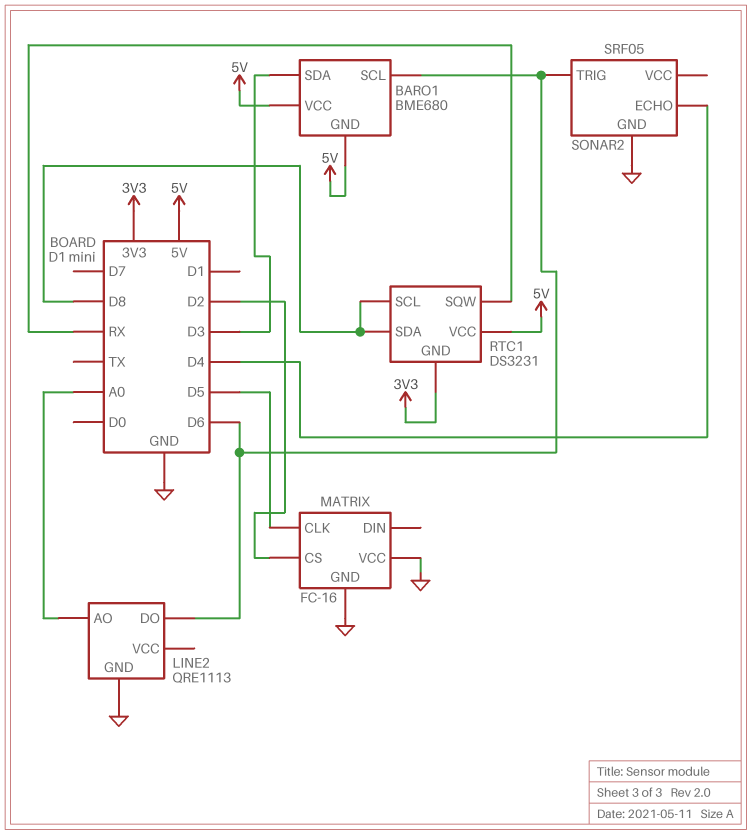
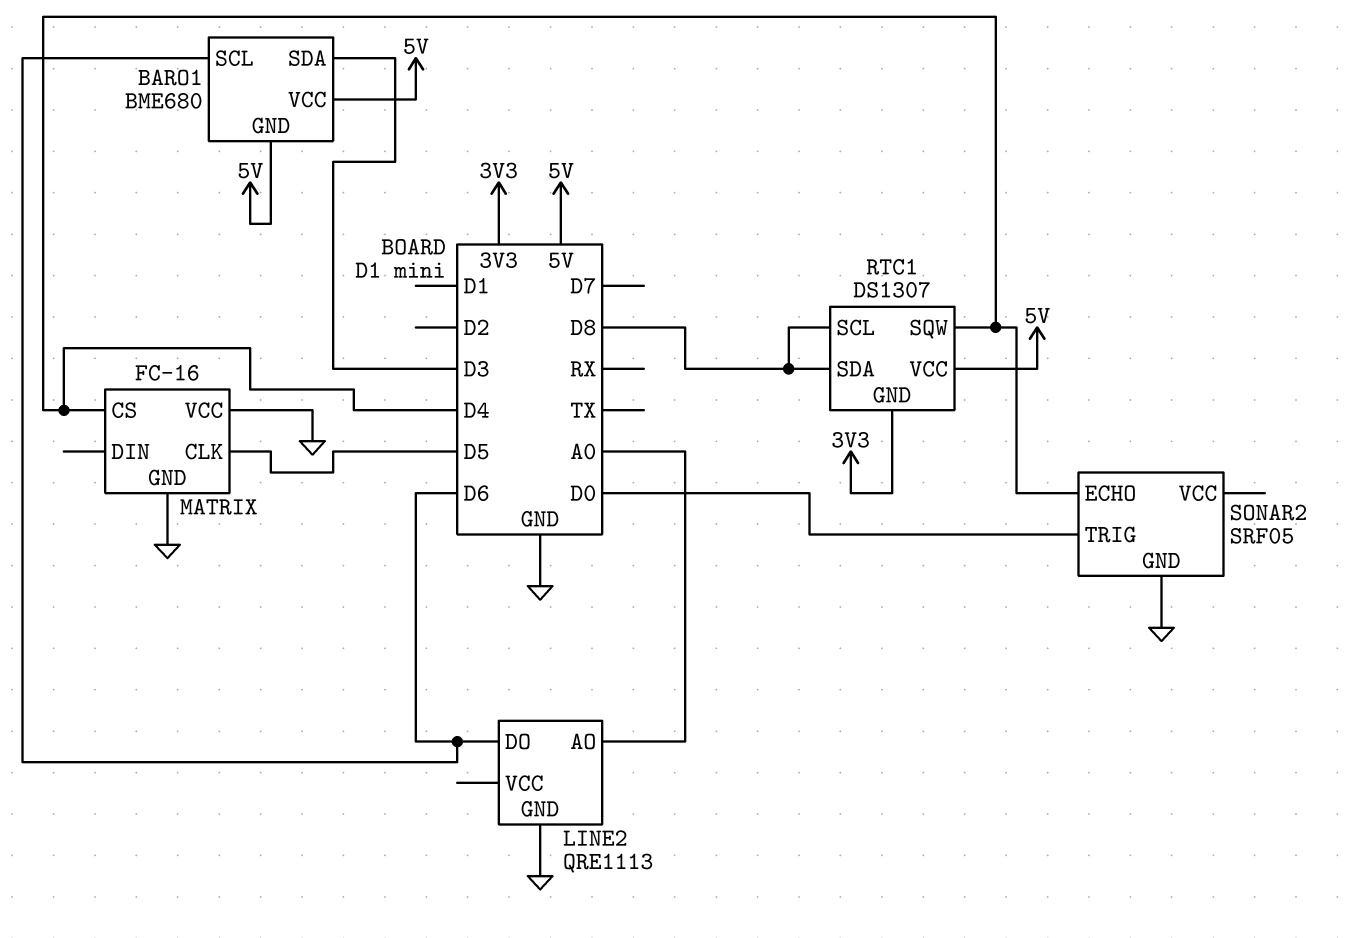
MATRIX pin CS: D2 -> D4
RTC1: DS3231 -> DS1307
RTC1 pin SQW: RX -> D4
SONAR2 pin TRIG: D6 -> D0

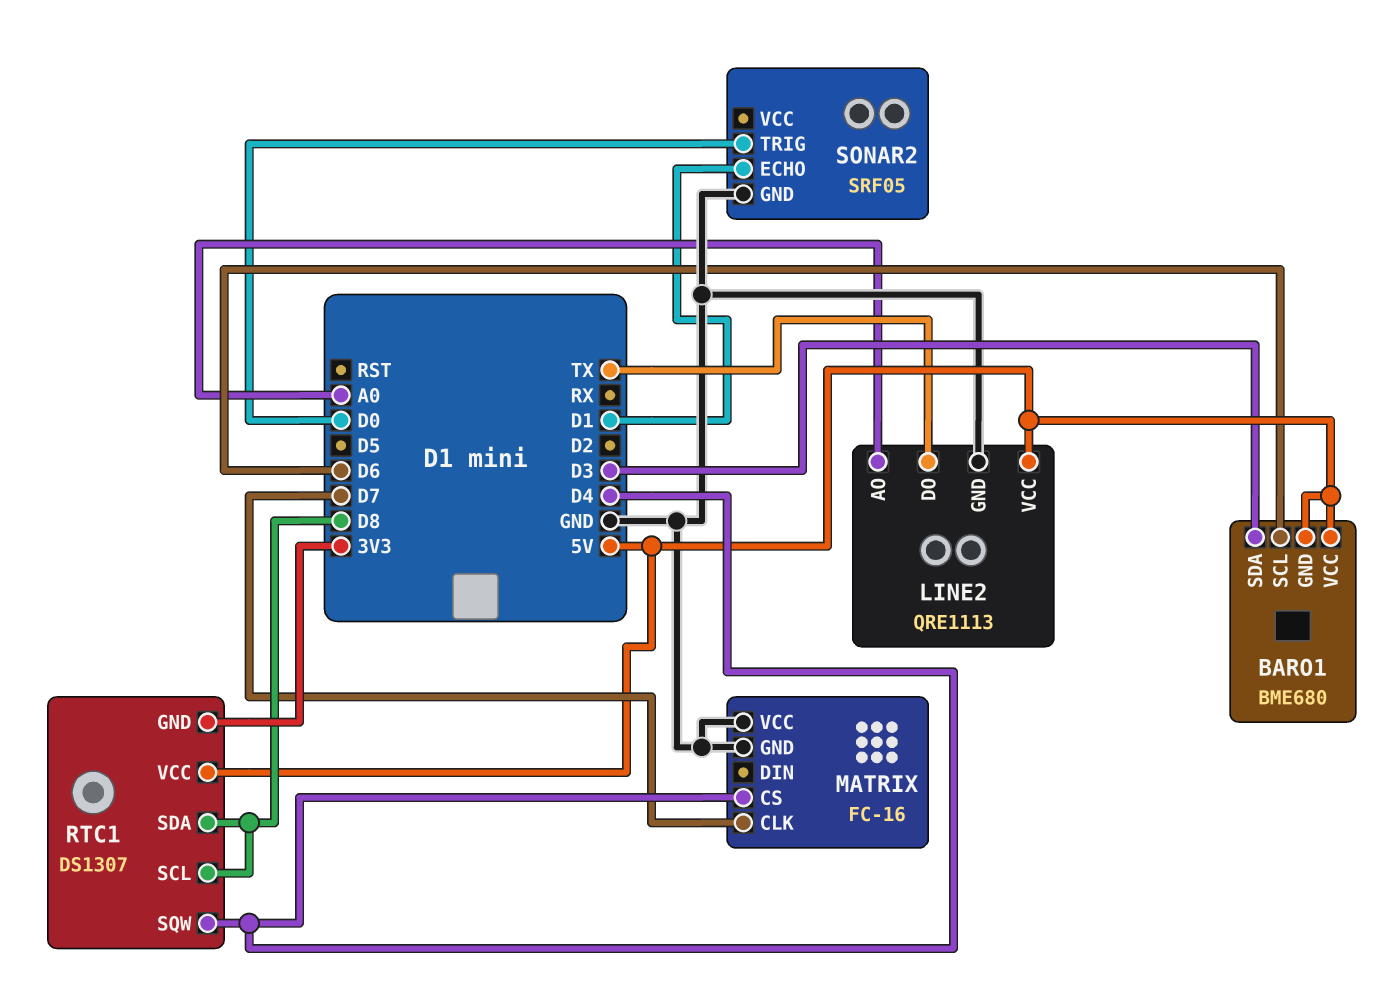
LINE2 pin DO: D6 -> TX
LINE2 pin VCC: none -> 5V
MATRIX pin CLK: D5 -> D7
SONAR2 pin ECHO: D4 -> D1

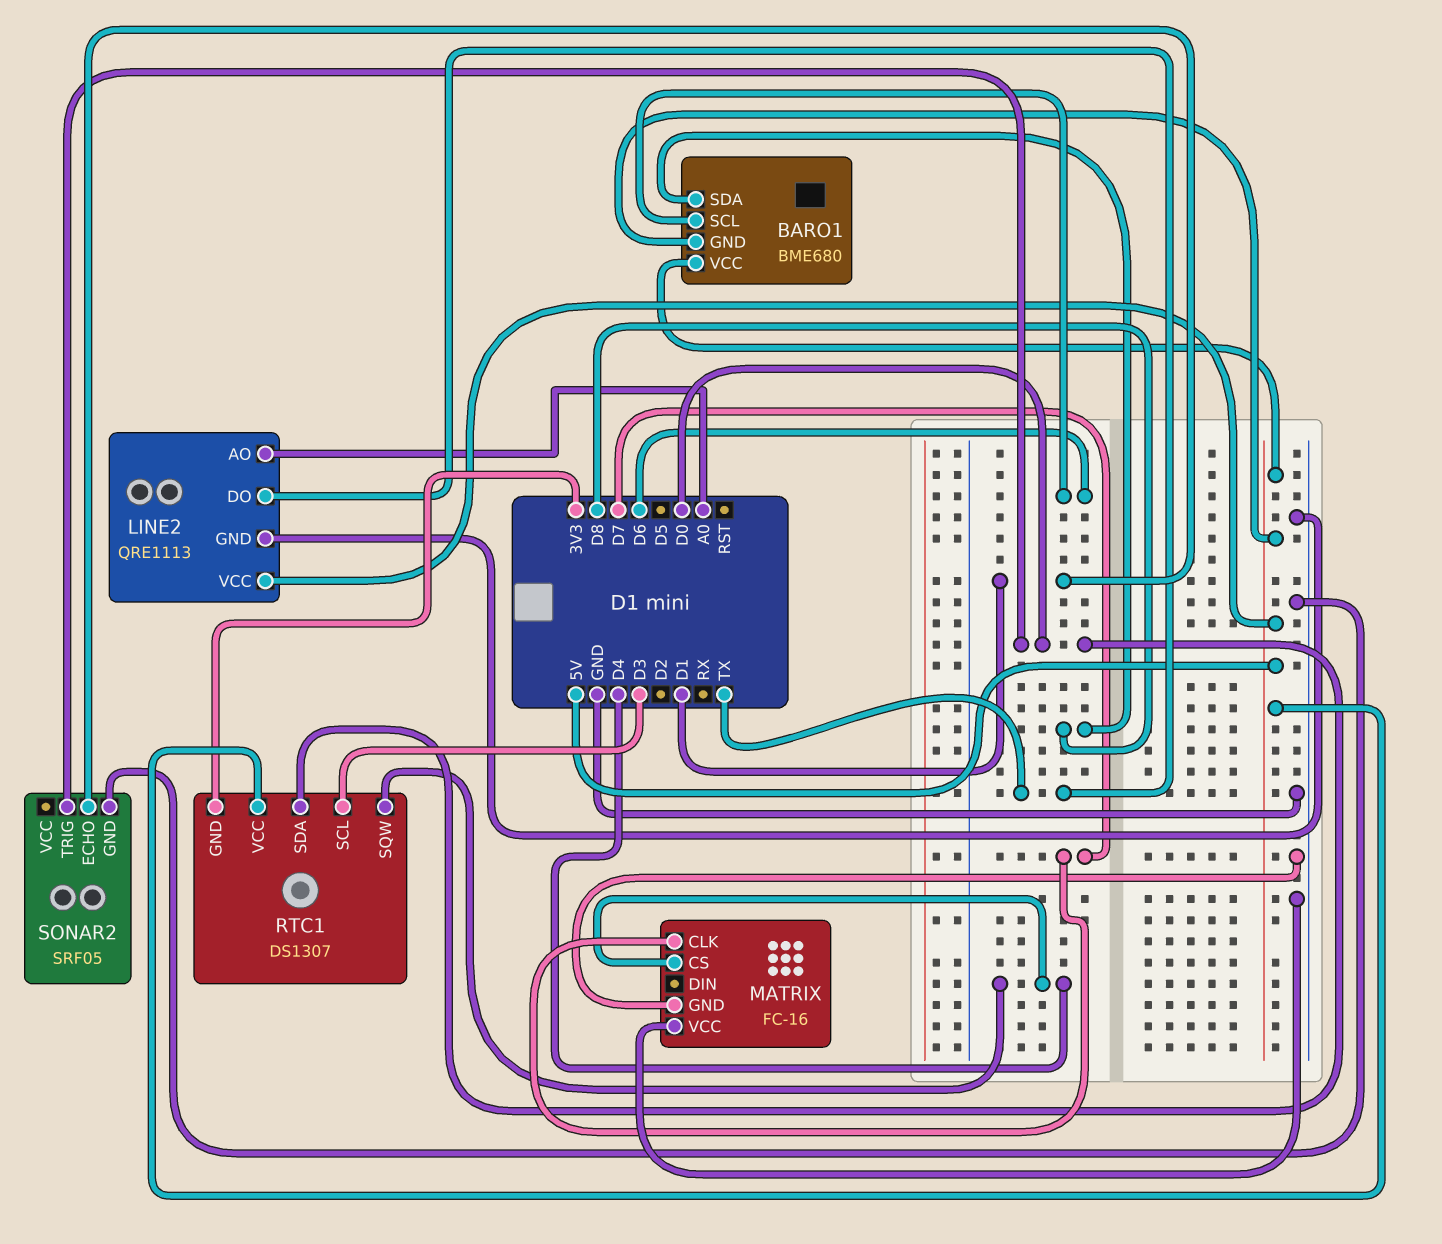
BARO1 pin SDA: D3 -> D8
RTC1 pin SCL: D8 -> D3
RTC1 pin SDA: D8 -> D0

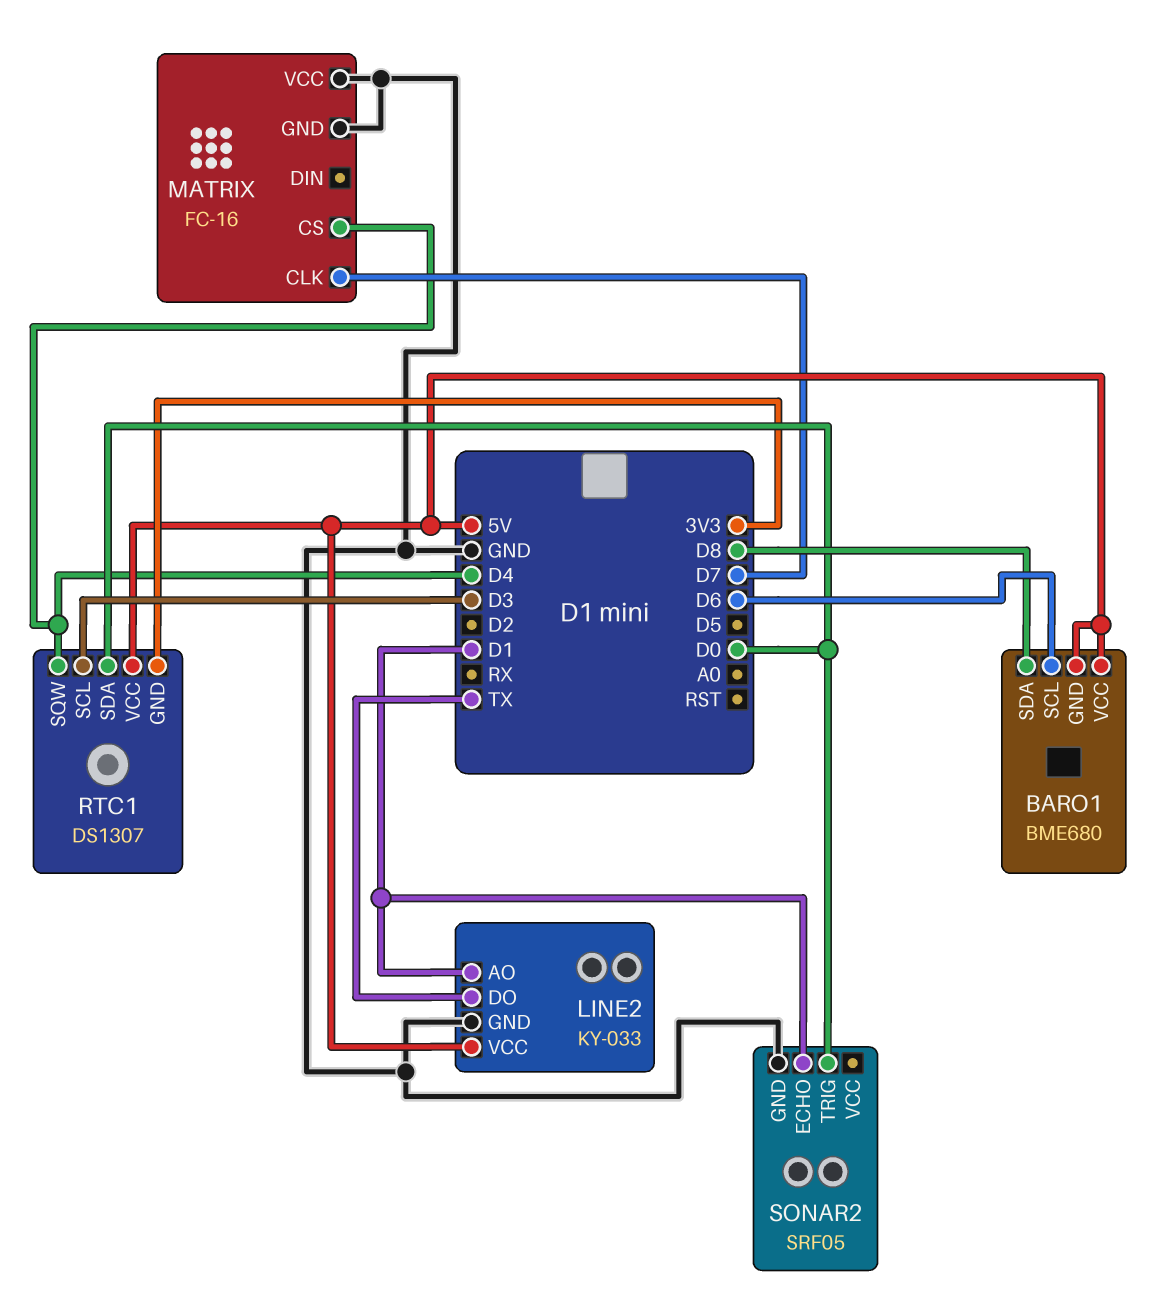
LINE2: QRE1113 -> KY-033
LINE2 pin AO: A0 -> D1

